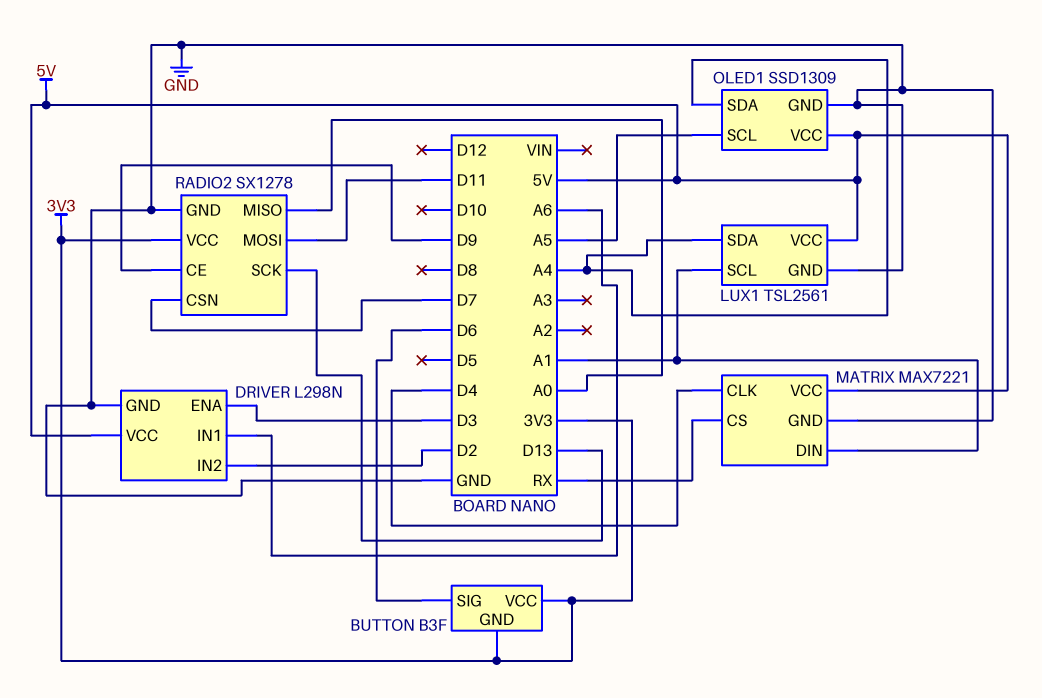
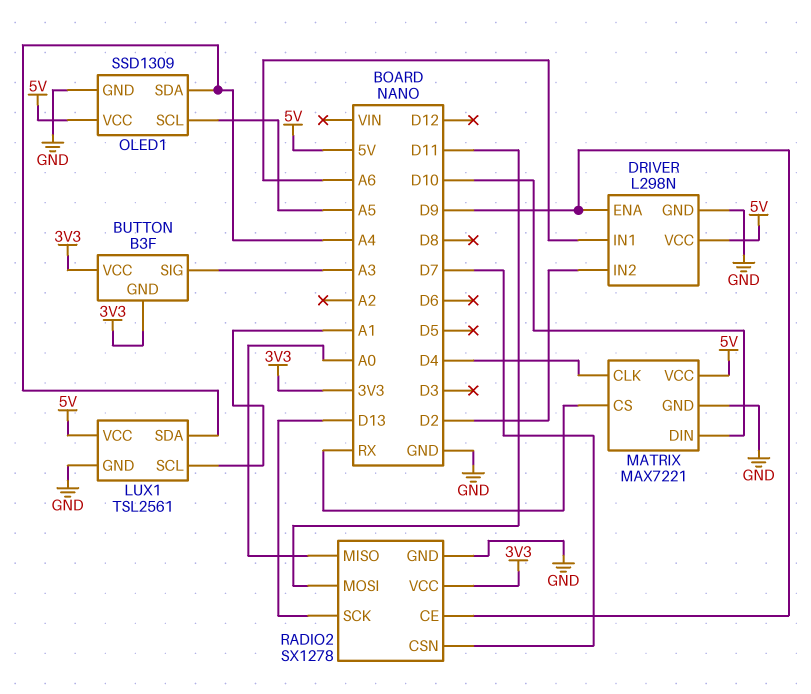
BUTTON pin SIG: D6 -> A3
DRIVER pin ENA: D3 -> D9
MATRIX pin DIN: A1 -> D10

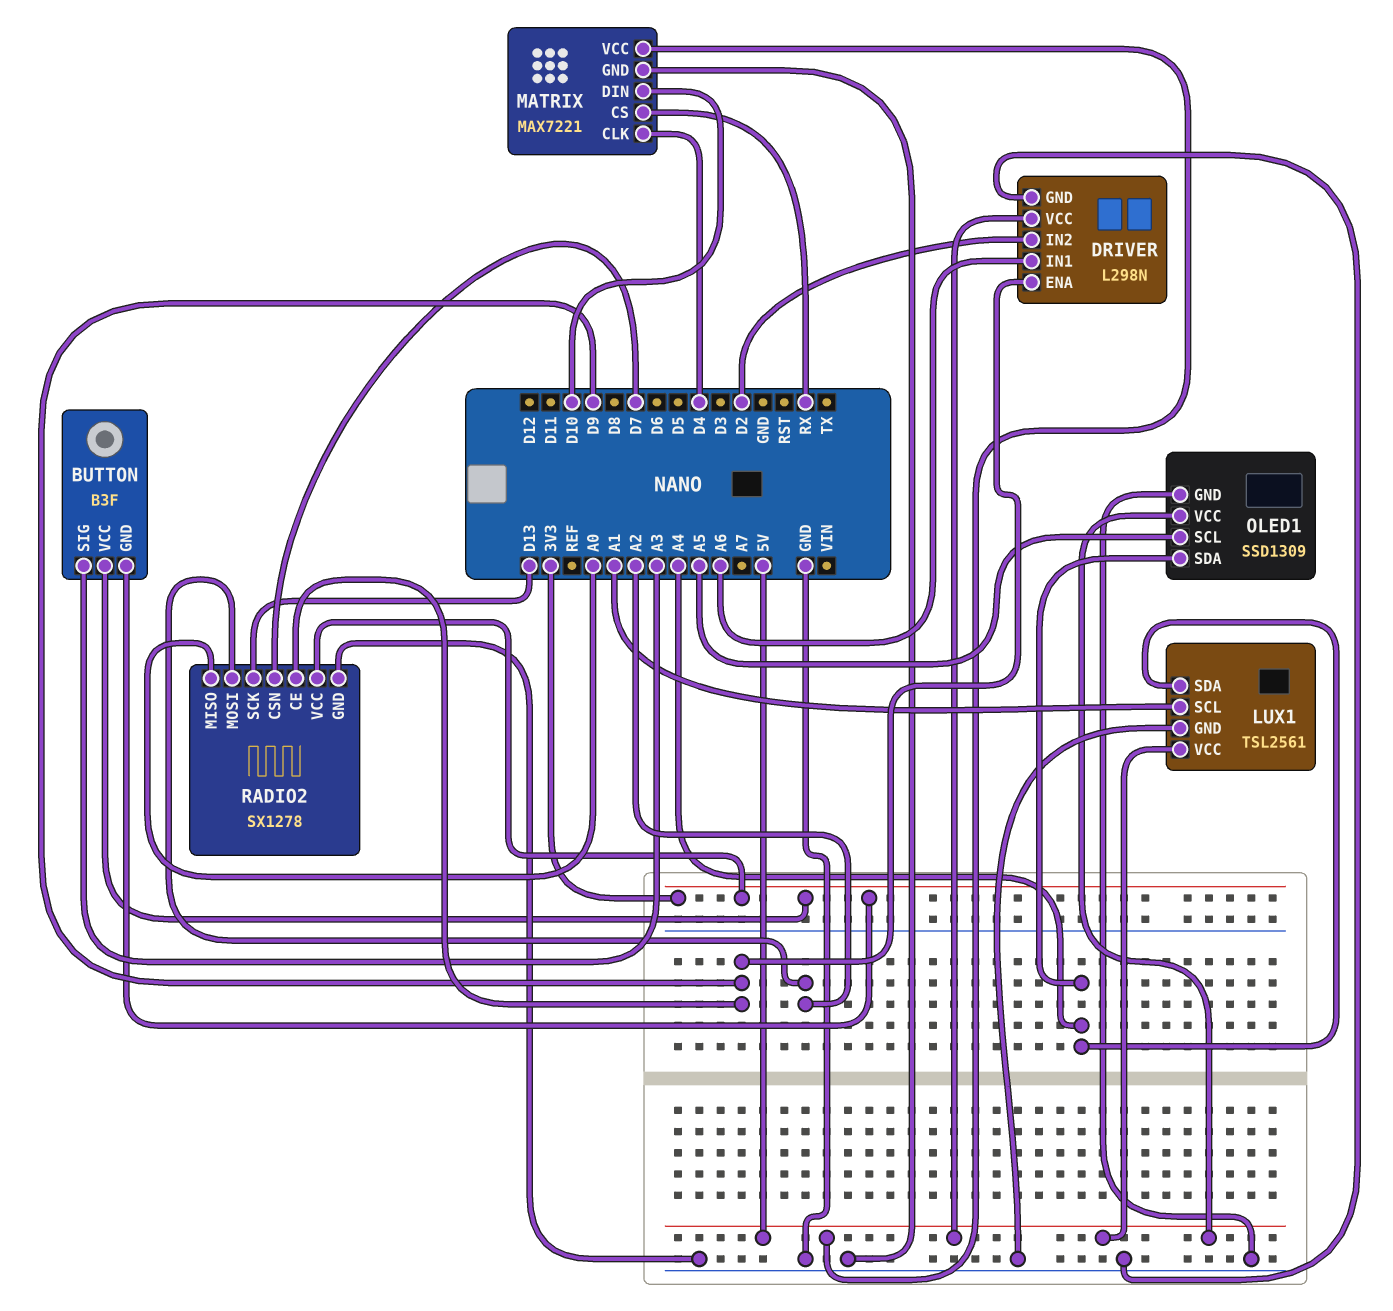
RADIO2 pin MOSI: D11 -> A2

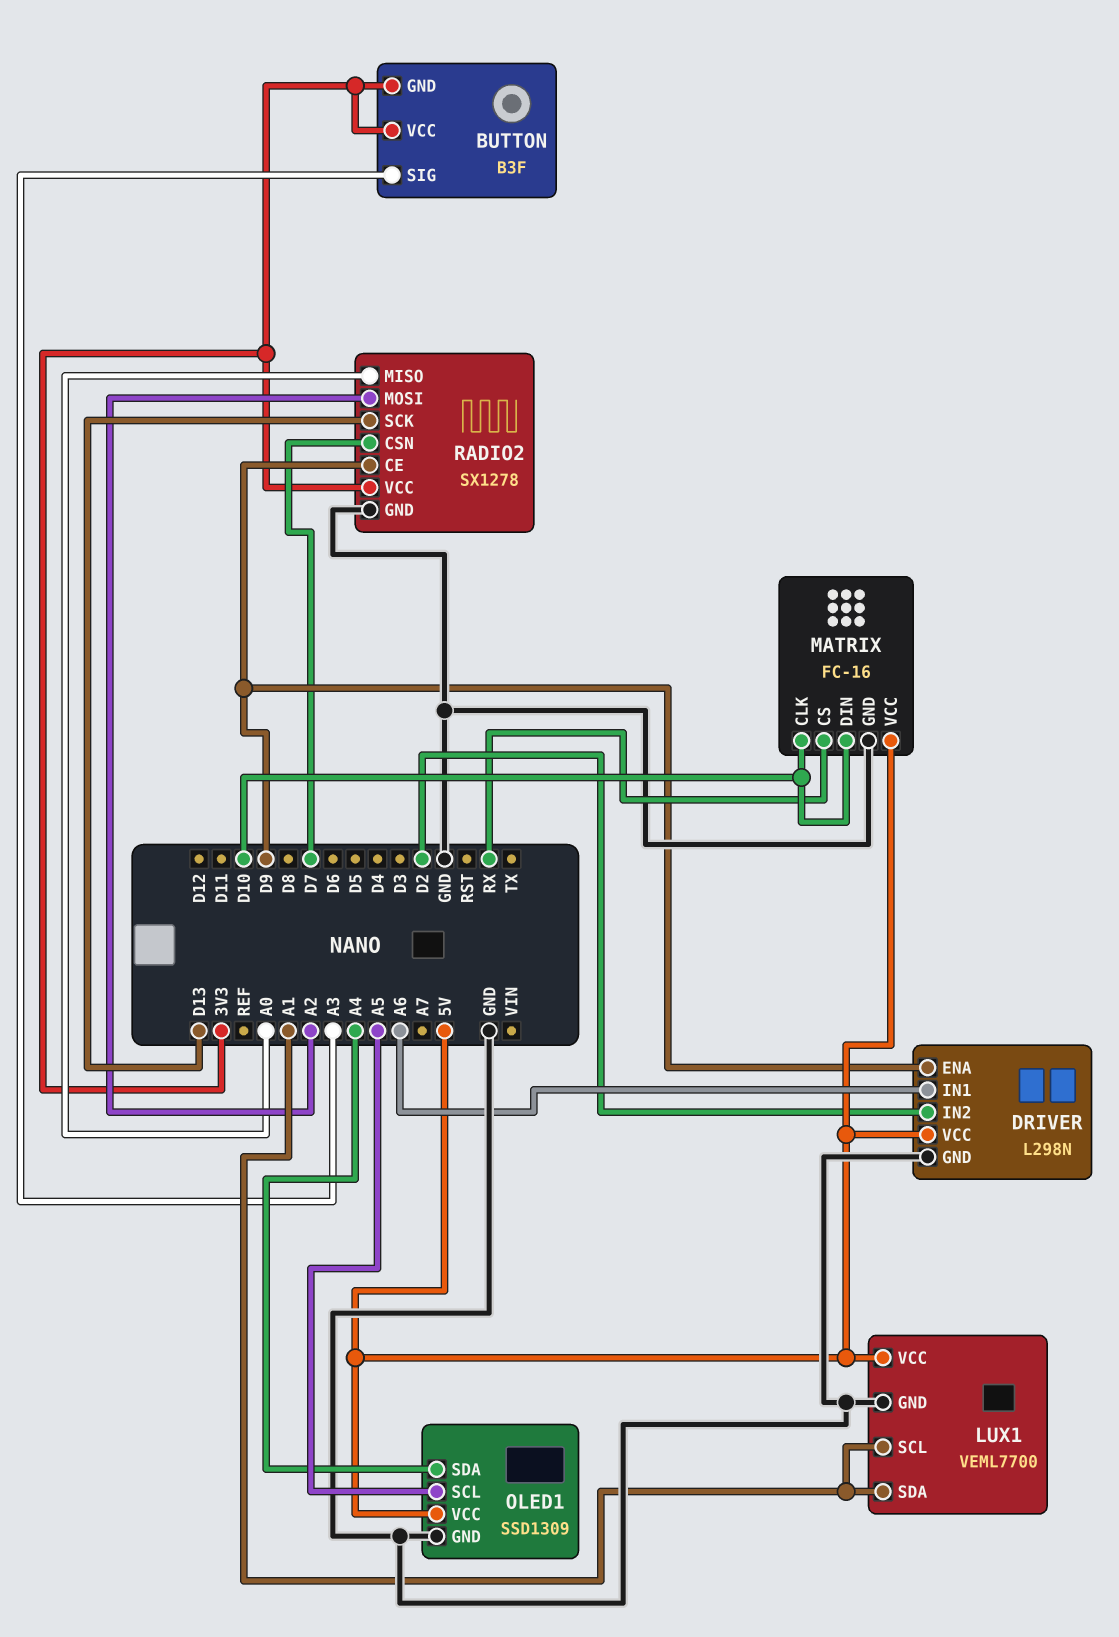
LUX1: TSL2561 -> VEML7700
LUX1 pin SDA: A4 -> A1
MATRIX: MAX7221 -> FC-16
MATRIX pin CLK: D4 -> D10

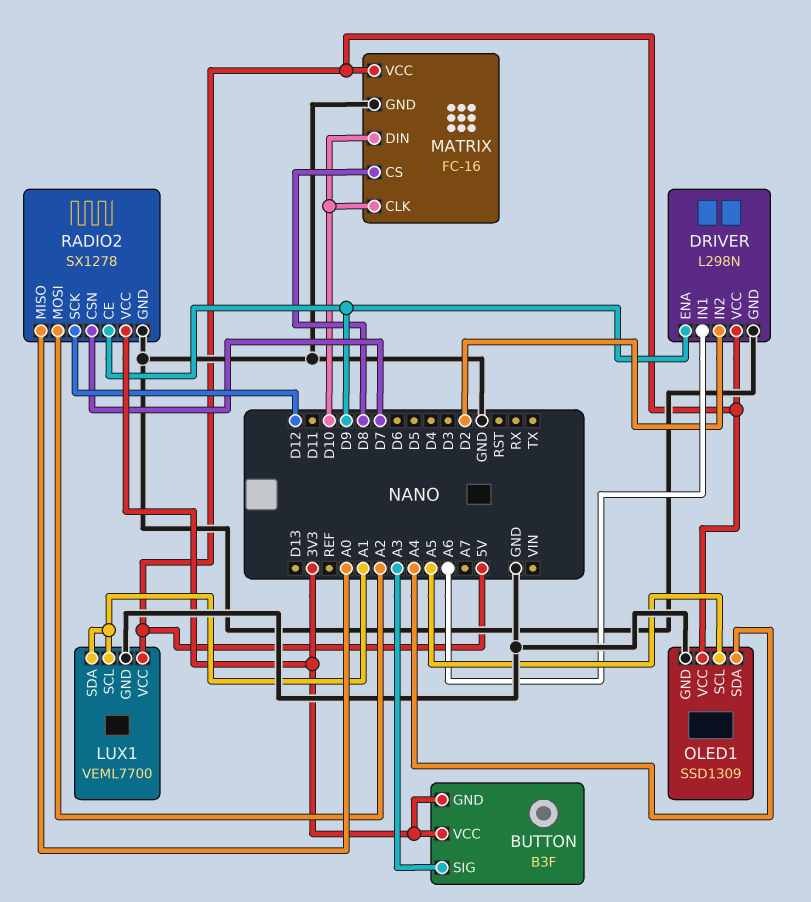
MATRIX pin CS: RX -> D8
RADIO2 pin SCK: D13 -> D12

